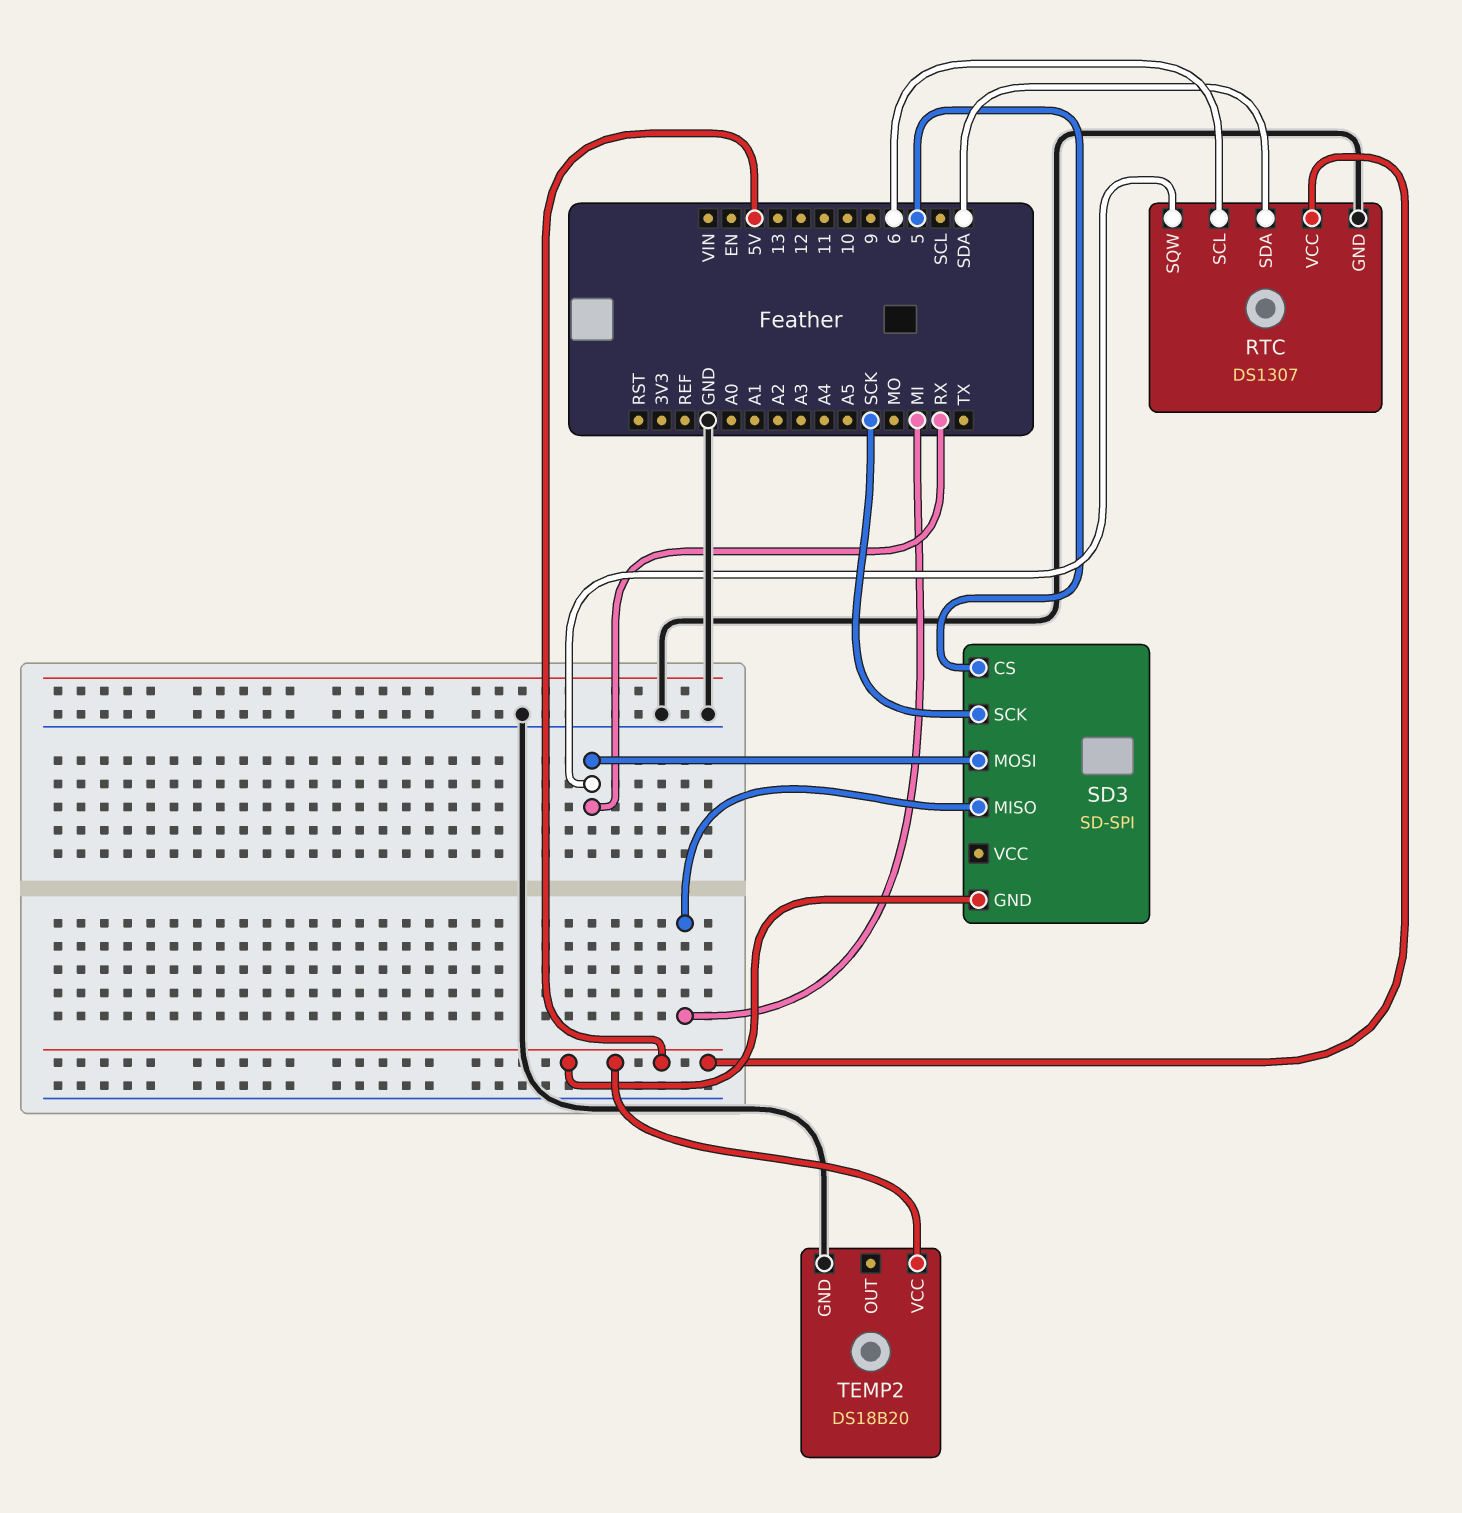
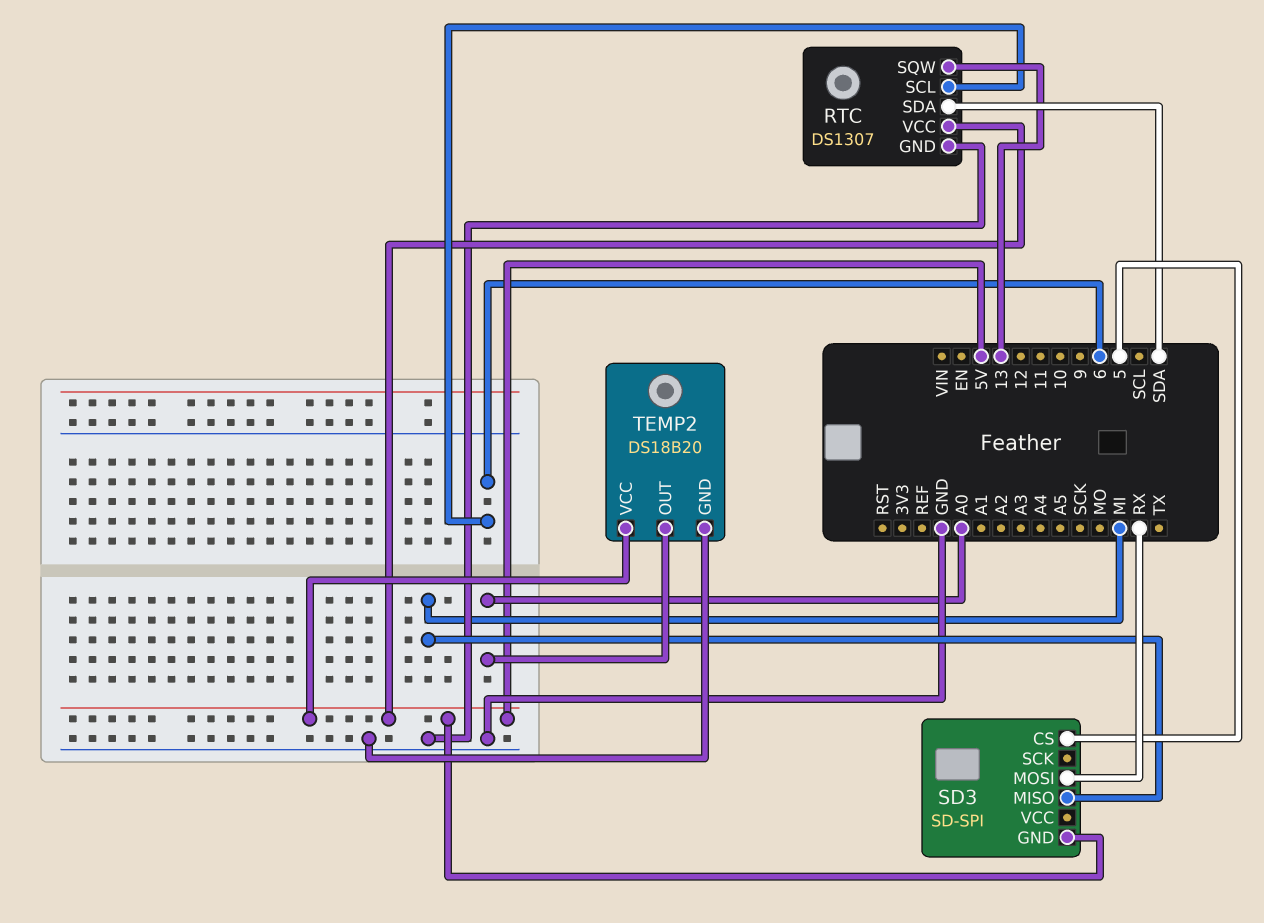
RTC pin SQW: RX -> 13
SD3 pin SCK: SCK -> none
TEMP2 pin OUT: none -> A0

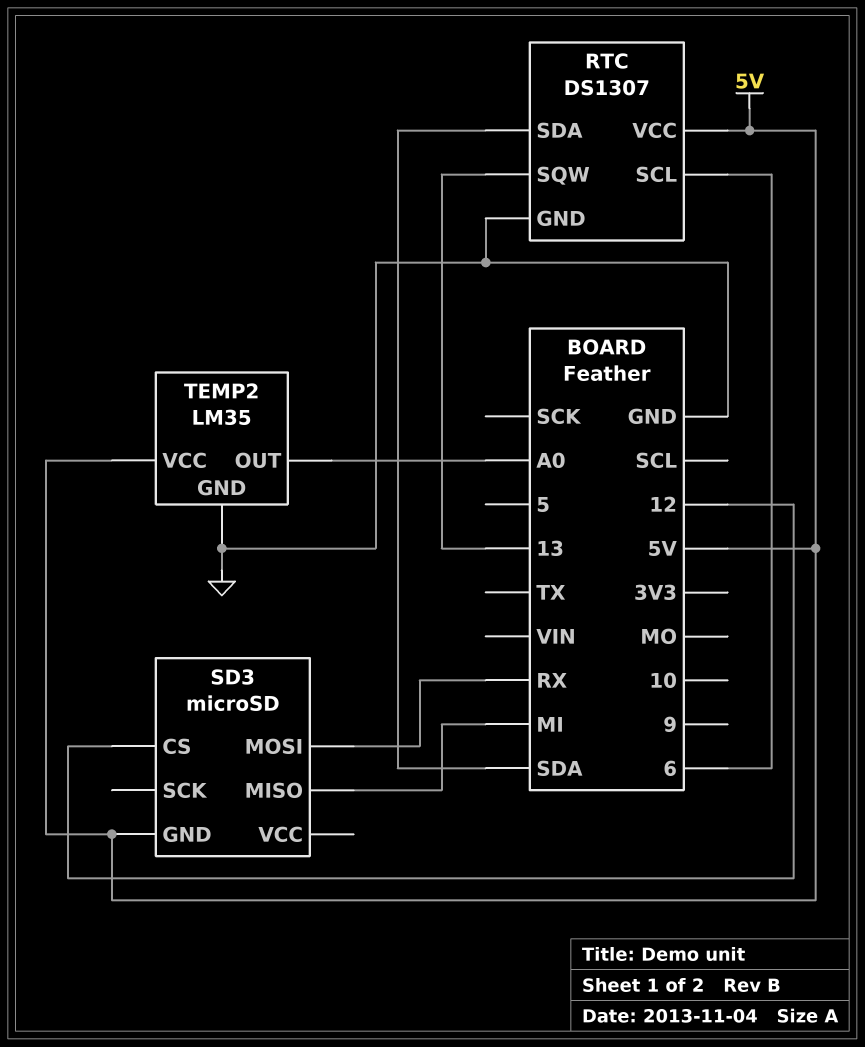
SD3: SD-SPI -> microSD
SD3 pin CS: 5 -> 12
TEMP2: DS18B20 -> LM35

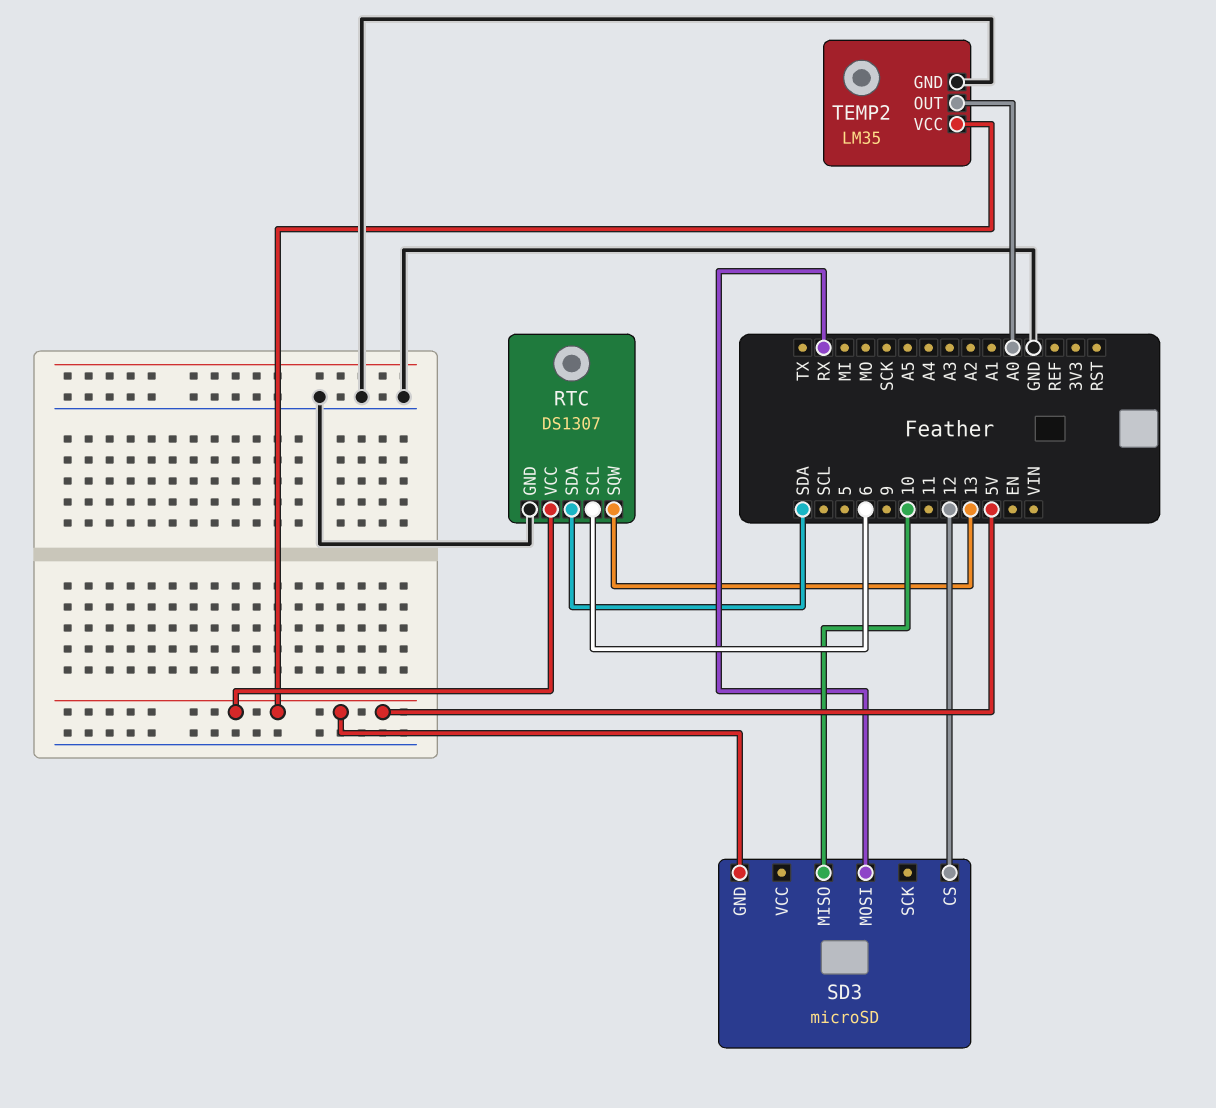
SD3 pin MISO: MI -> 10

